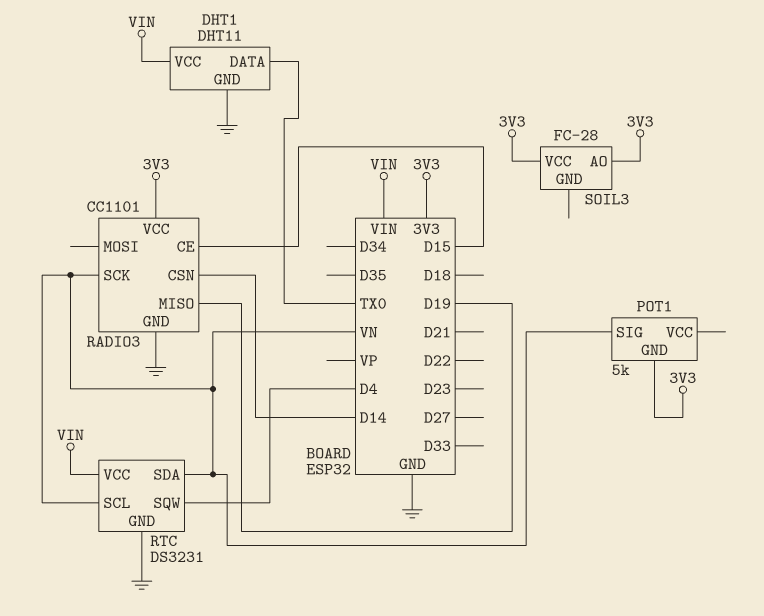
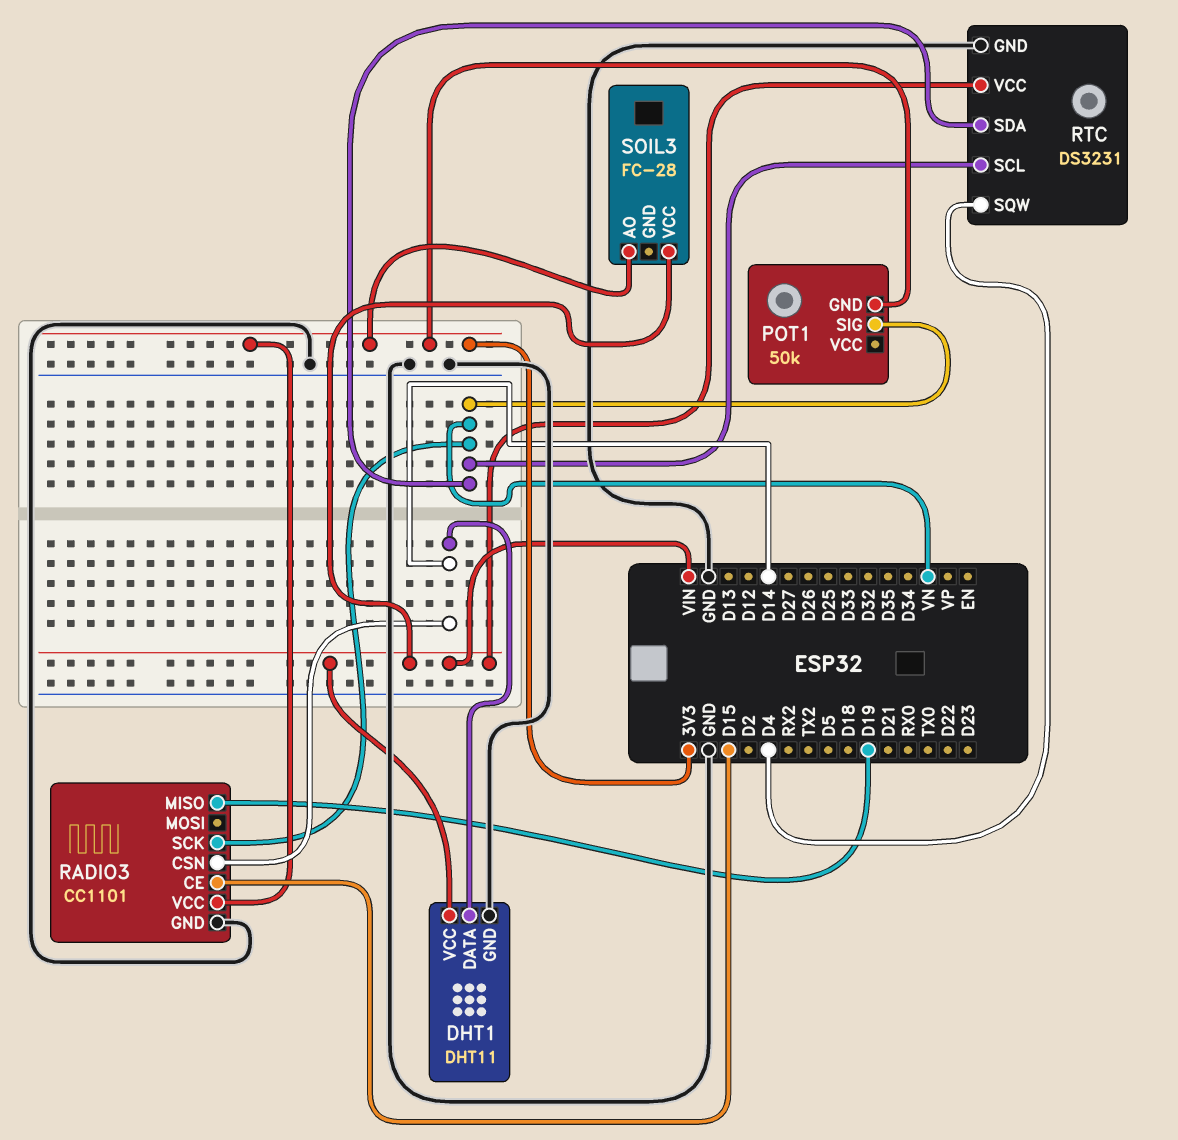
DHT1 pin DATA: TX0 -> D14
POT1: 5k -> 50k
SOIL3 pin VCC: 3V3 -> VIN

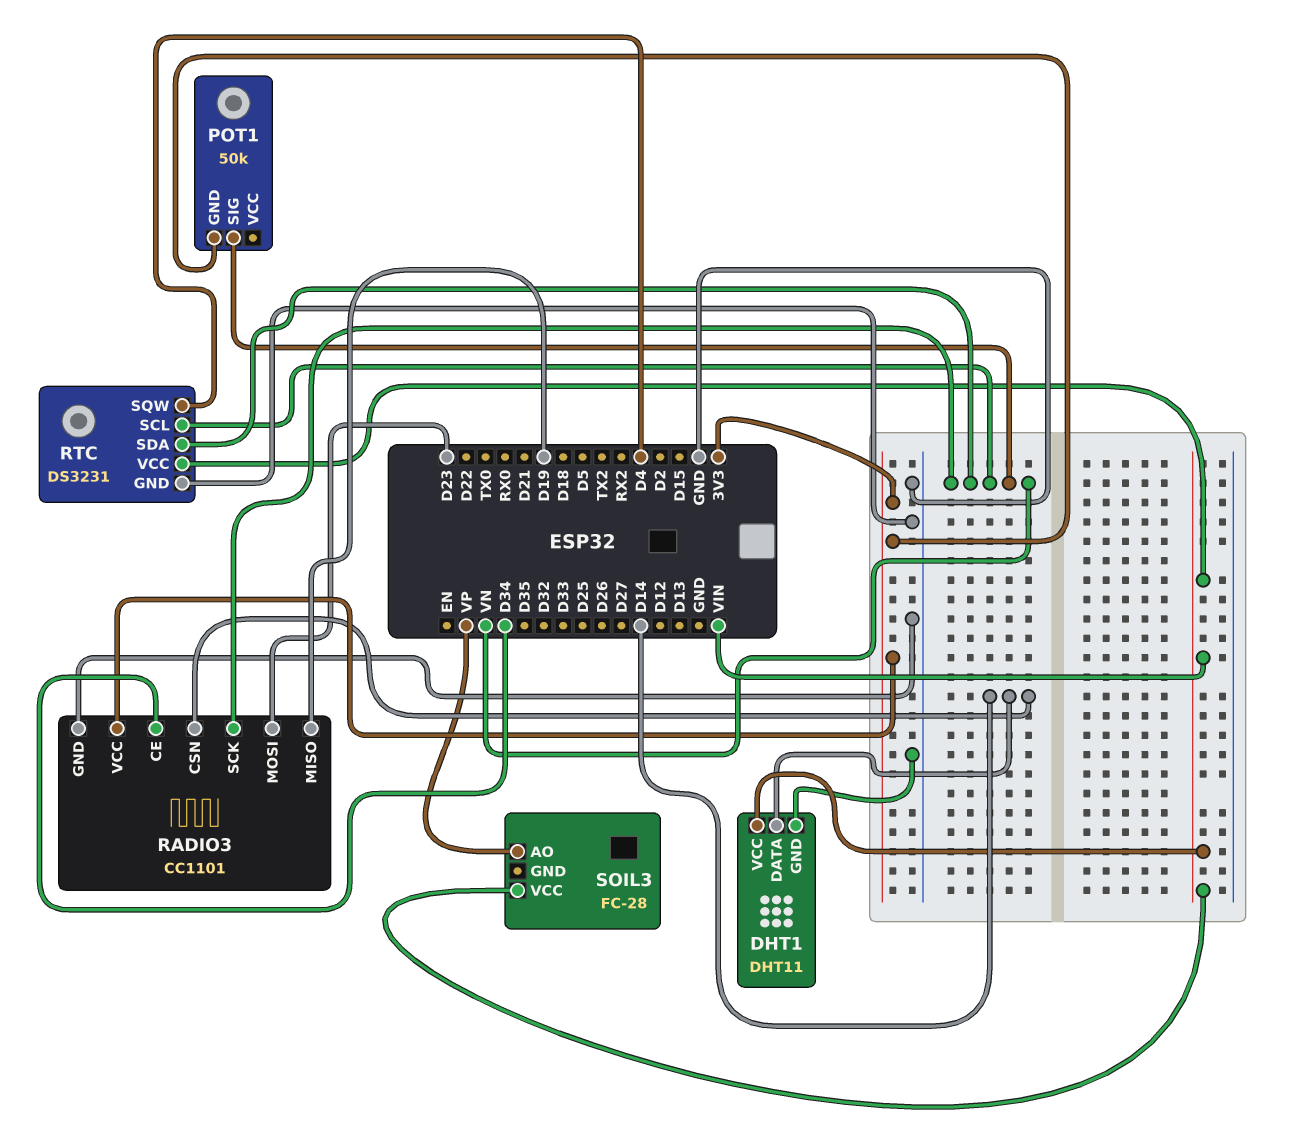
RADIO3 pin CE: D15 -> D34
RADIO3 pin MOSI: none -> D23
SOIL3 pin AO: 3V3 -> VP

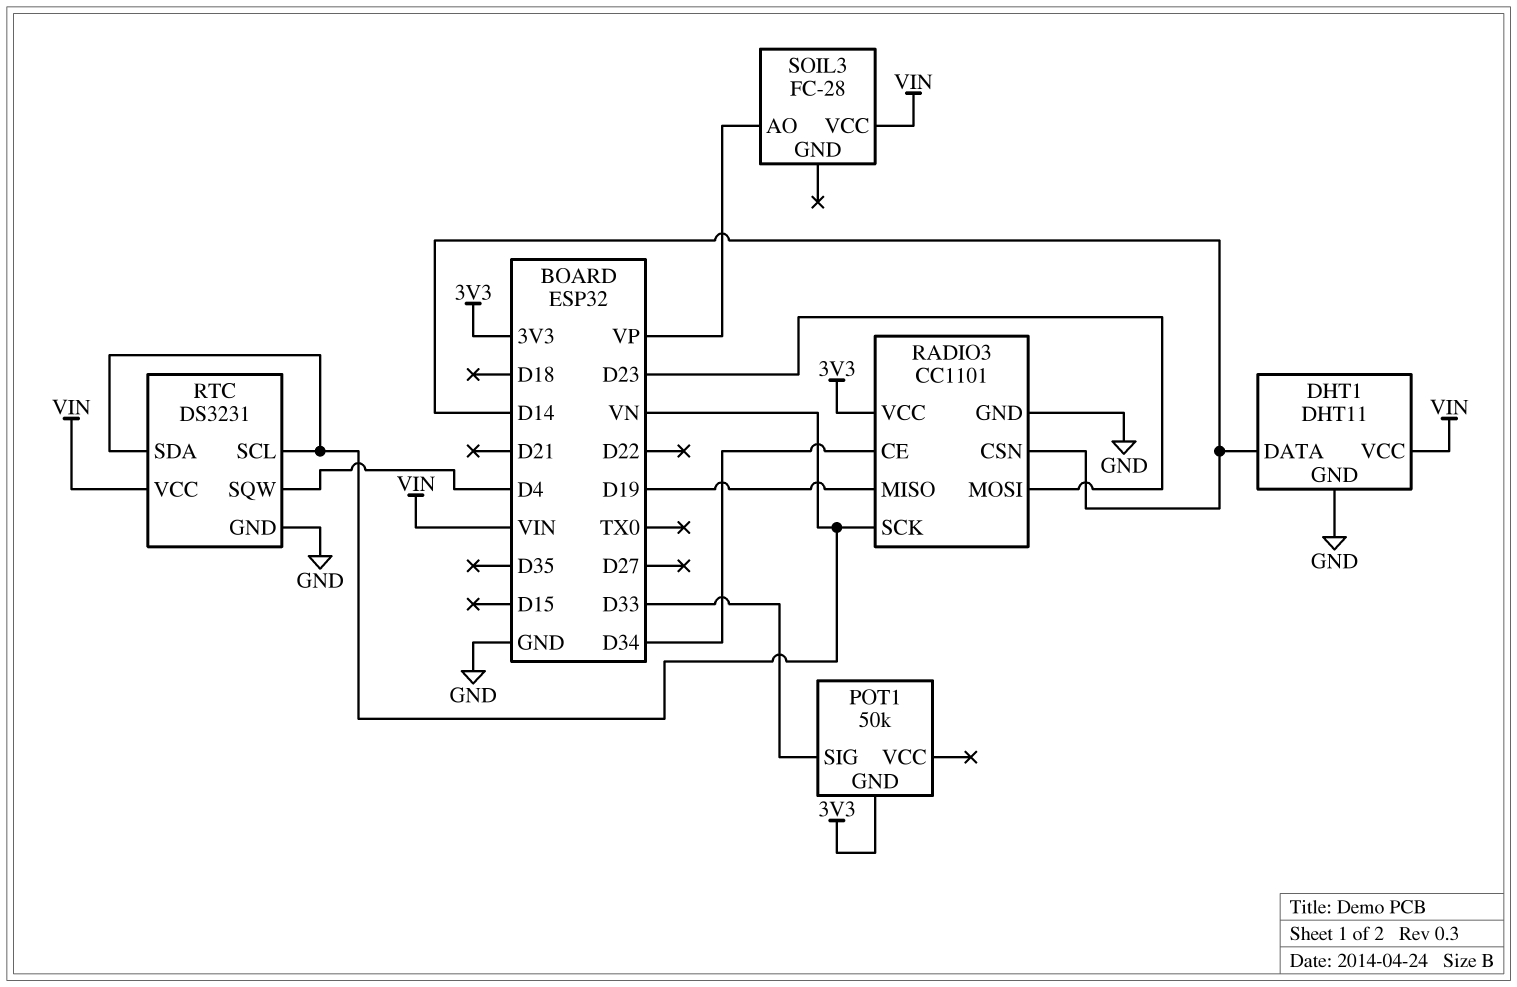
POT1 pin SIG: VN -> D33

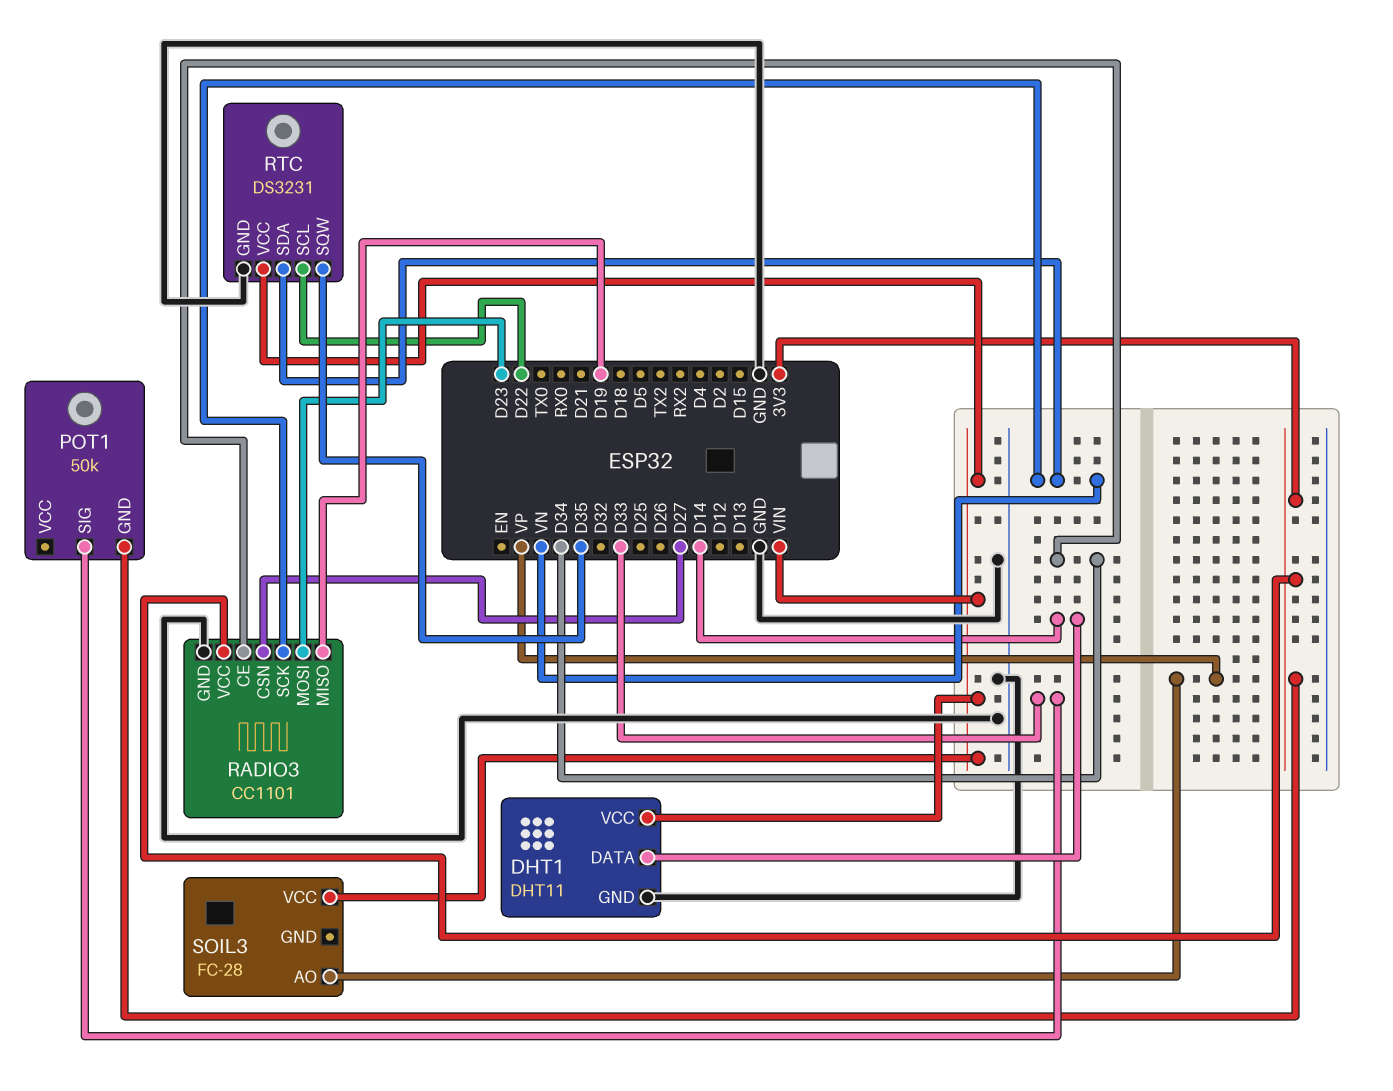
RADIO3 pin CSN: D14 -> D27
RTC pin SCL: VN -> D22
RTC pin SQW: D4 -> D35

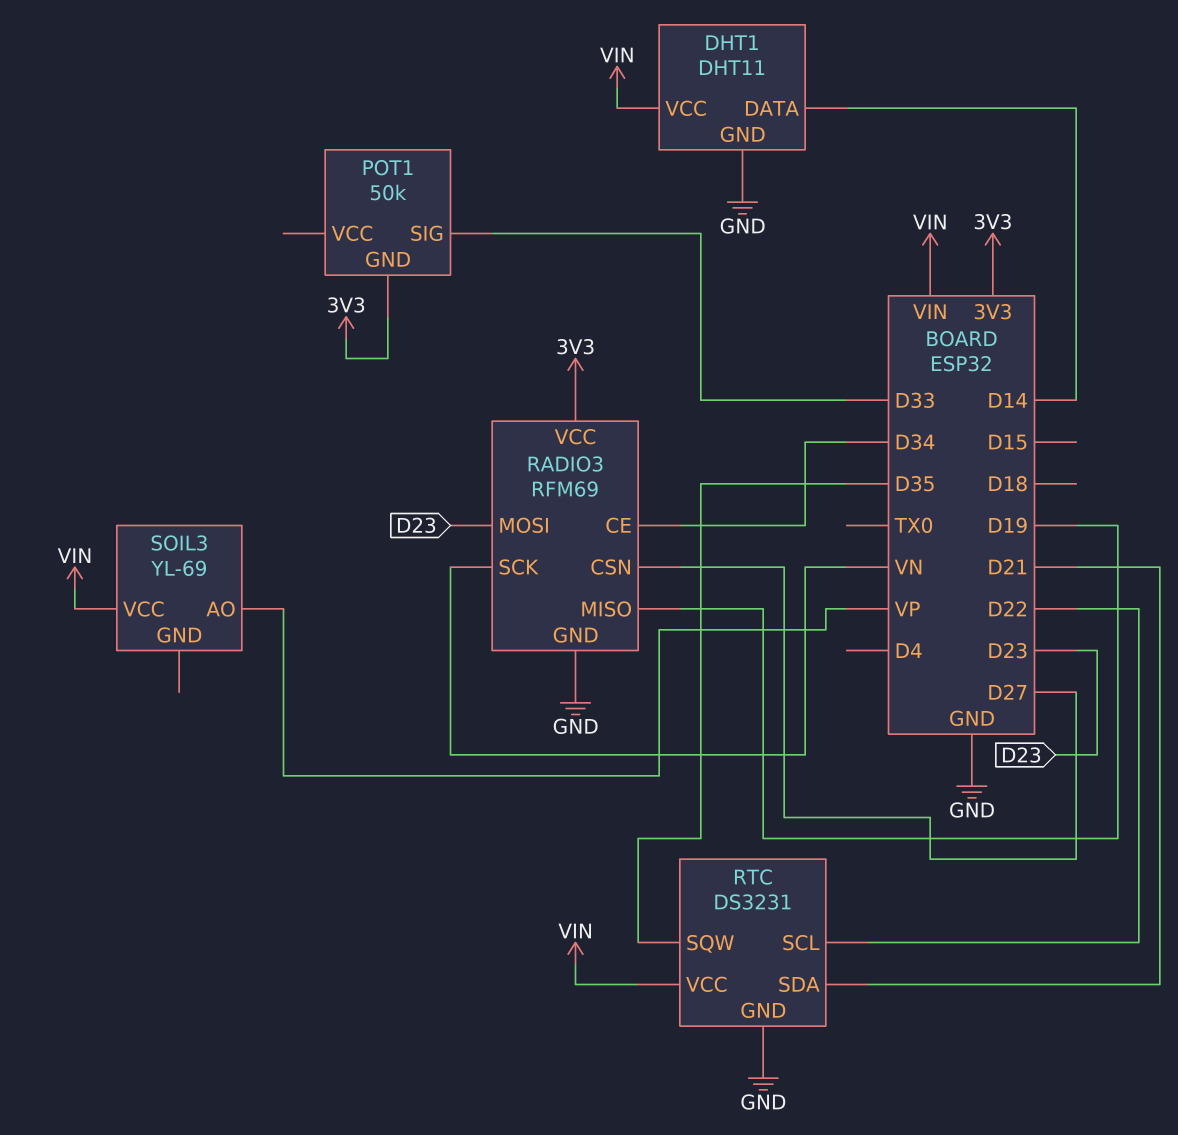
RADIO3: CC1101 -> RFM69
RTC pin SDA: VN -> D21
SOIL3: FC-28 -> YL-69

